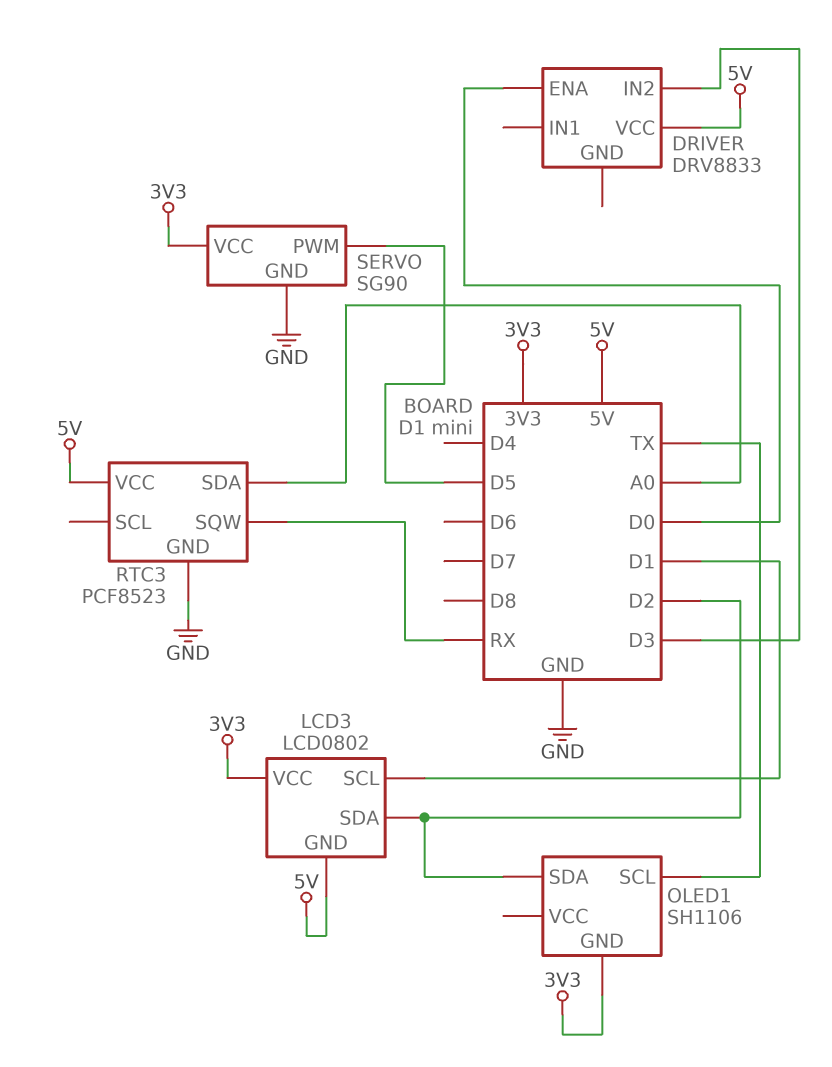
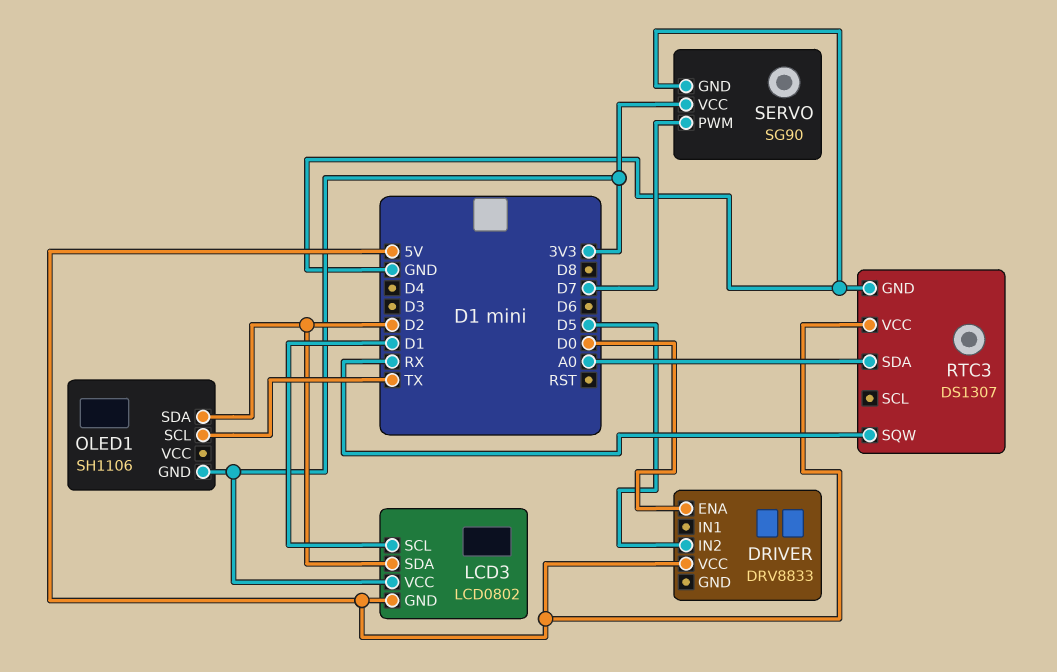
DRIVER pin IN2: D3 -> D5
RTC3: PCF8523 -> DS1307
SERVO pin PWM: D5 -> D7

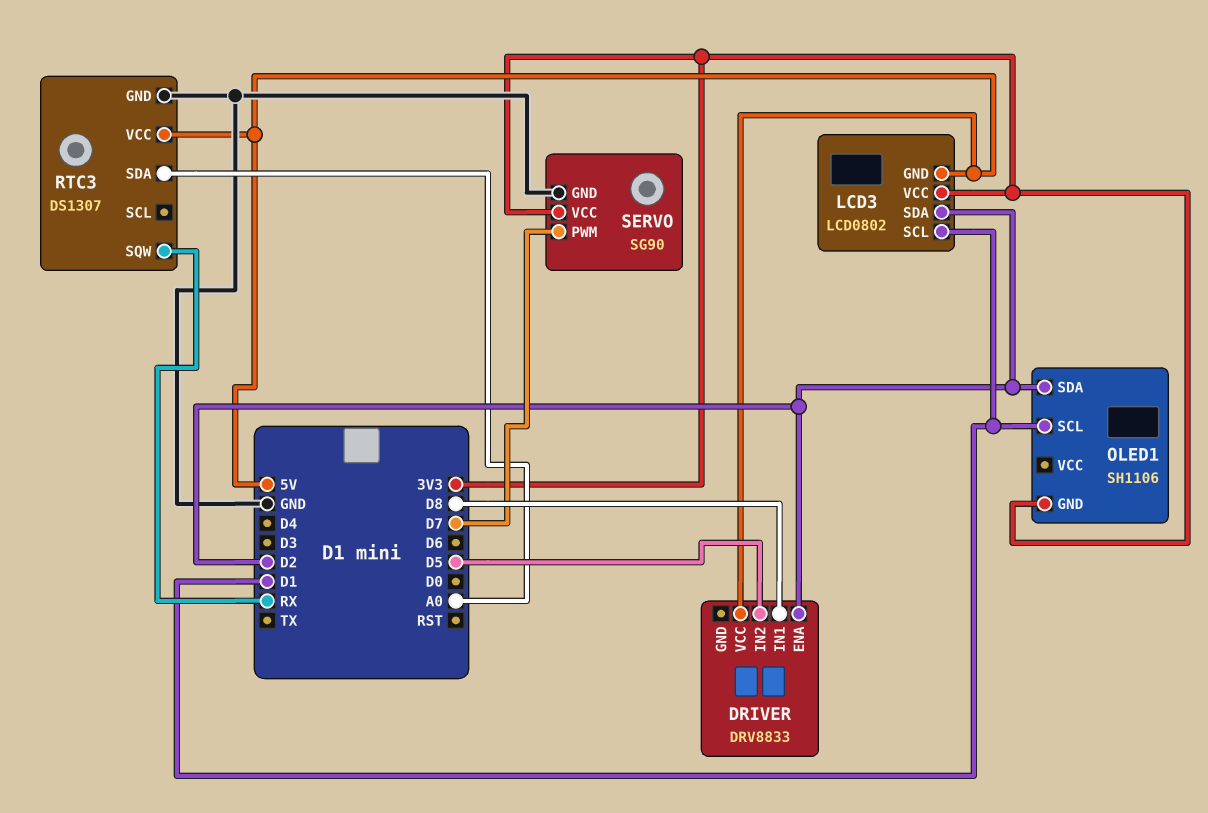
DRIVER pin ENA: D0 -> D2
DRIVER pin IN1: none -> D8
OLED1 pin SCL: TX -> D1

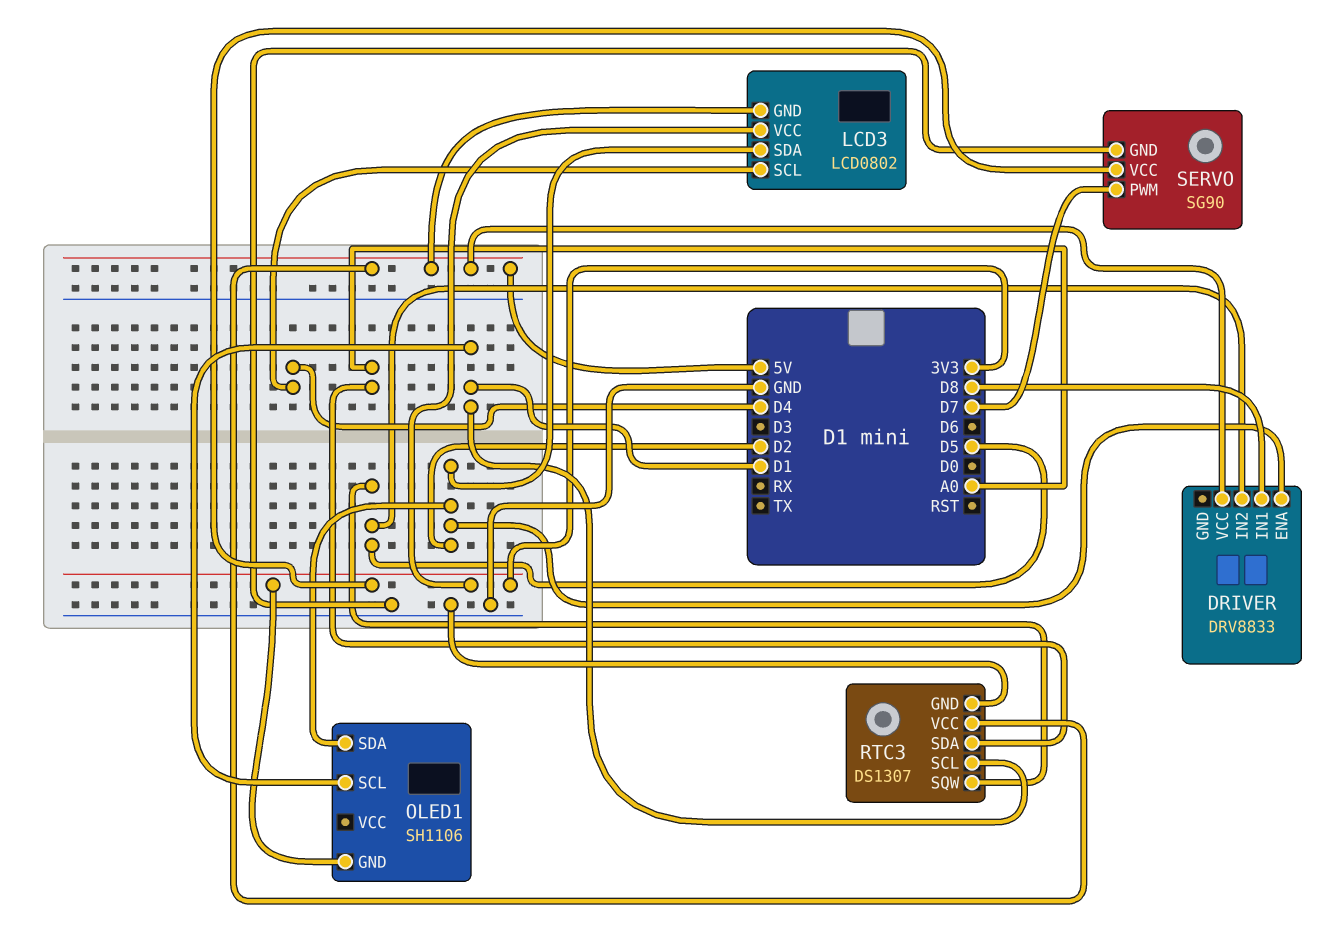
LCD3 pin SCL: D1 -> D4
RTC3 pin SCL: none -> D1
RTC3 pin SQW: RX -> D5

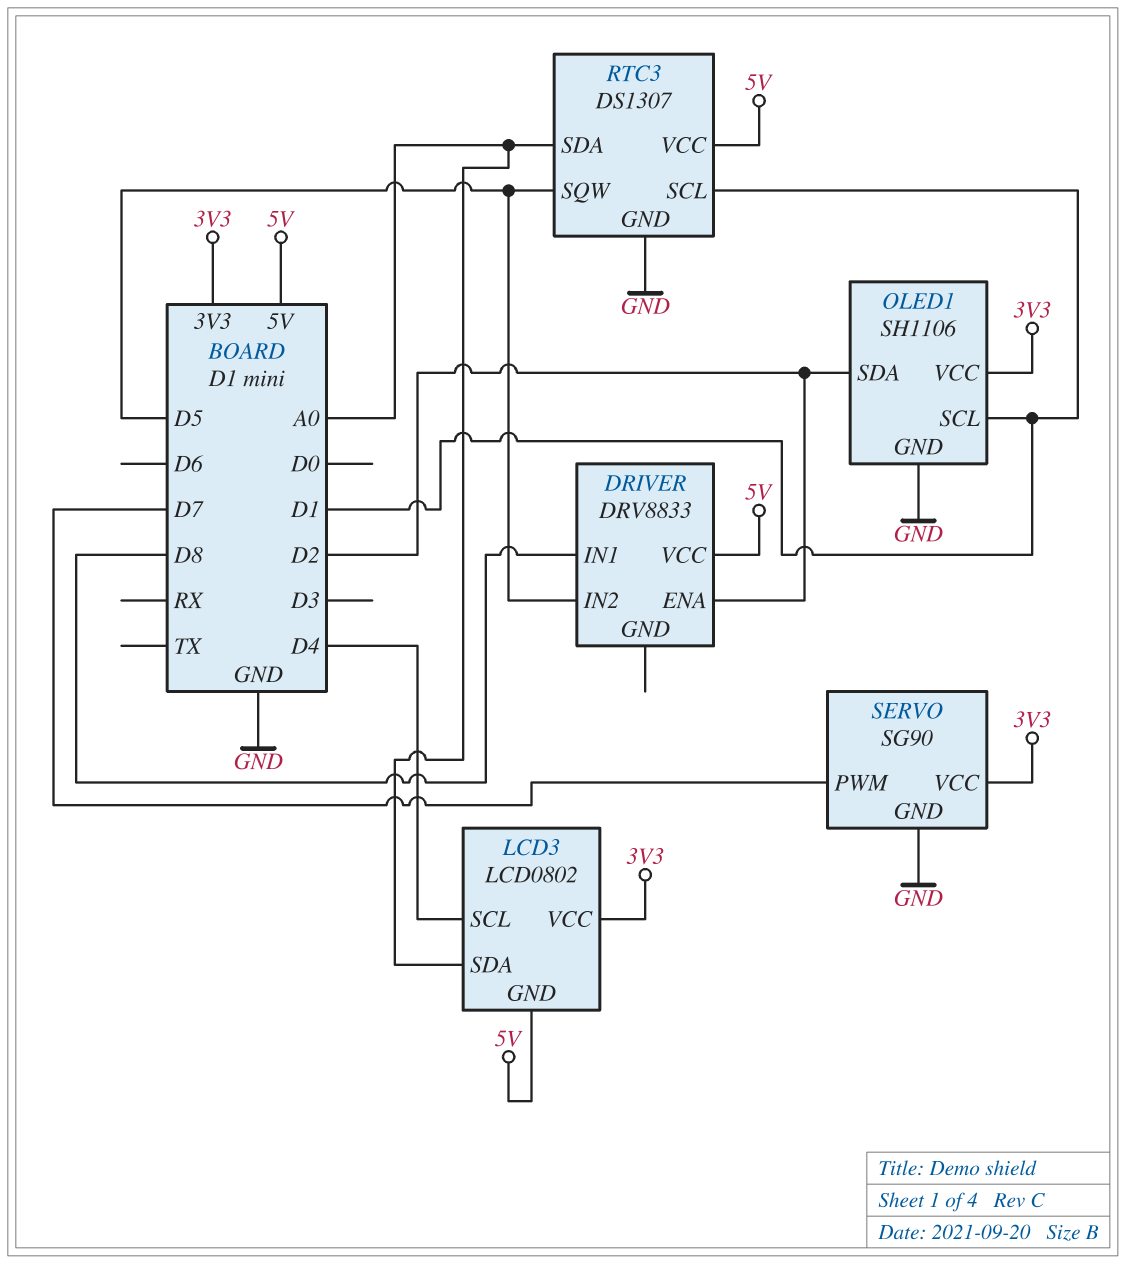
LCD3 pin SDA: D2 -> A0
OLED1 pin GND: 3V3 -> GND
OLED1 pin VCC: none -> 3V3

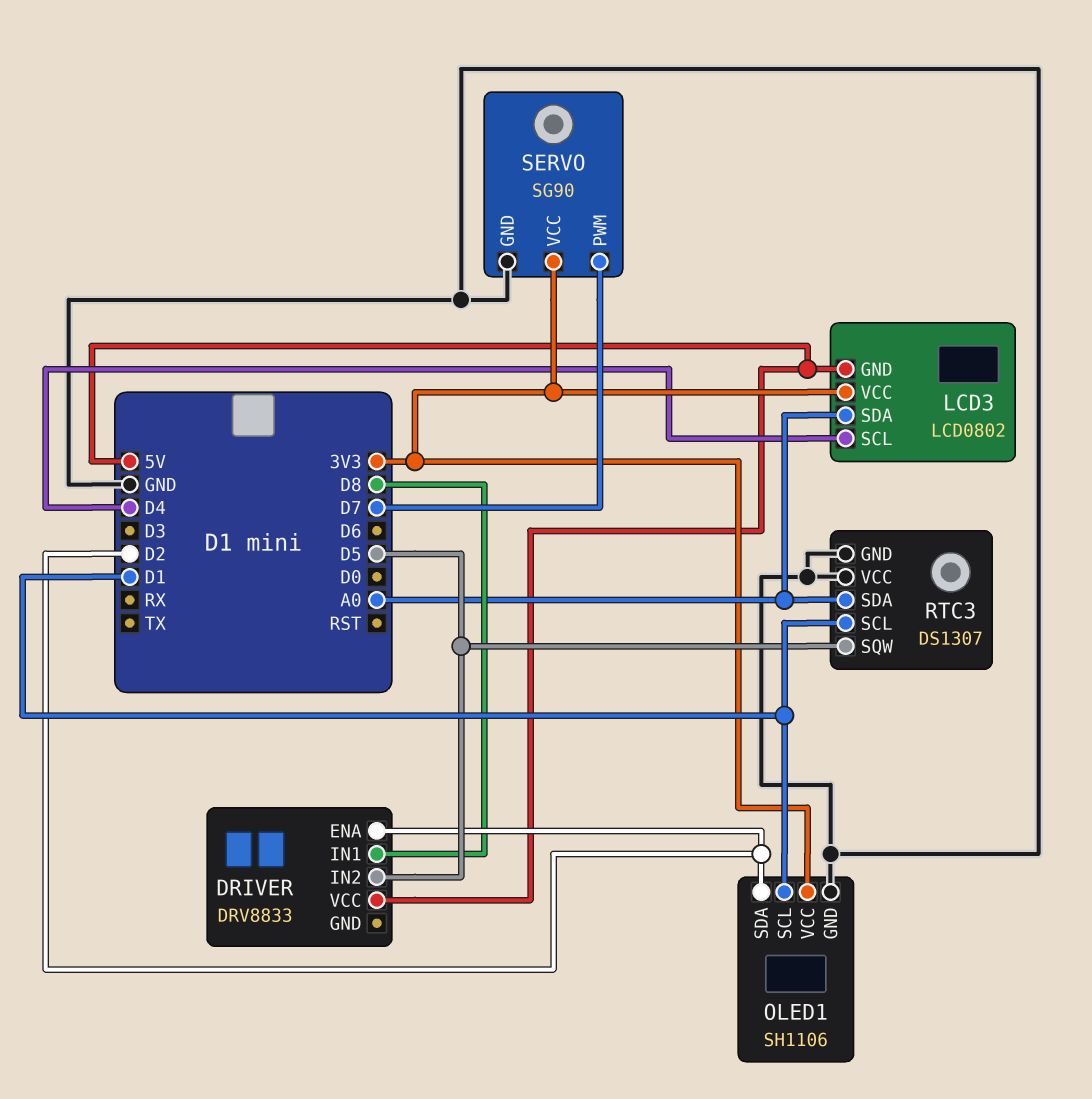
RTC3 pin VCC: 5V -> GND

